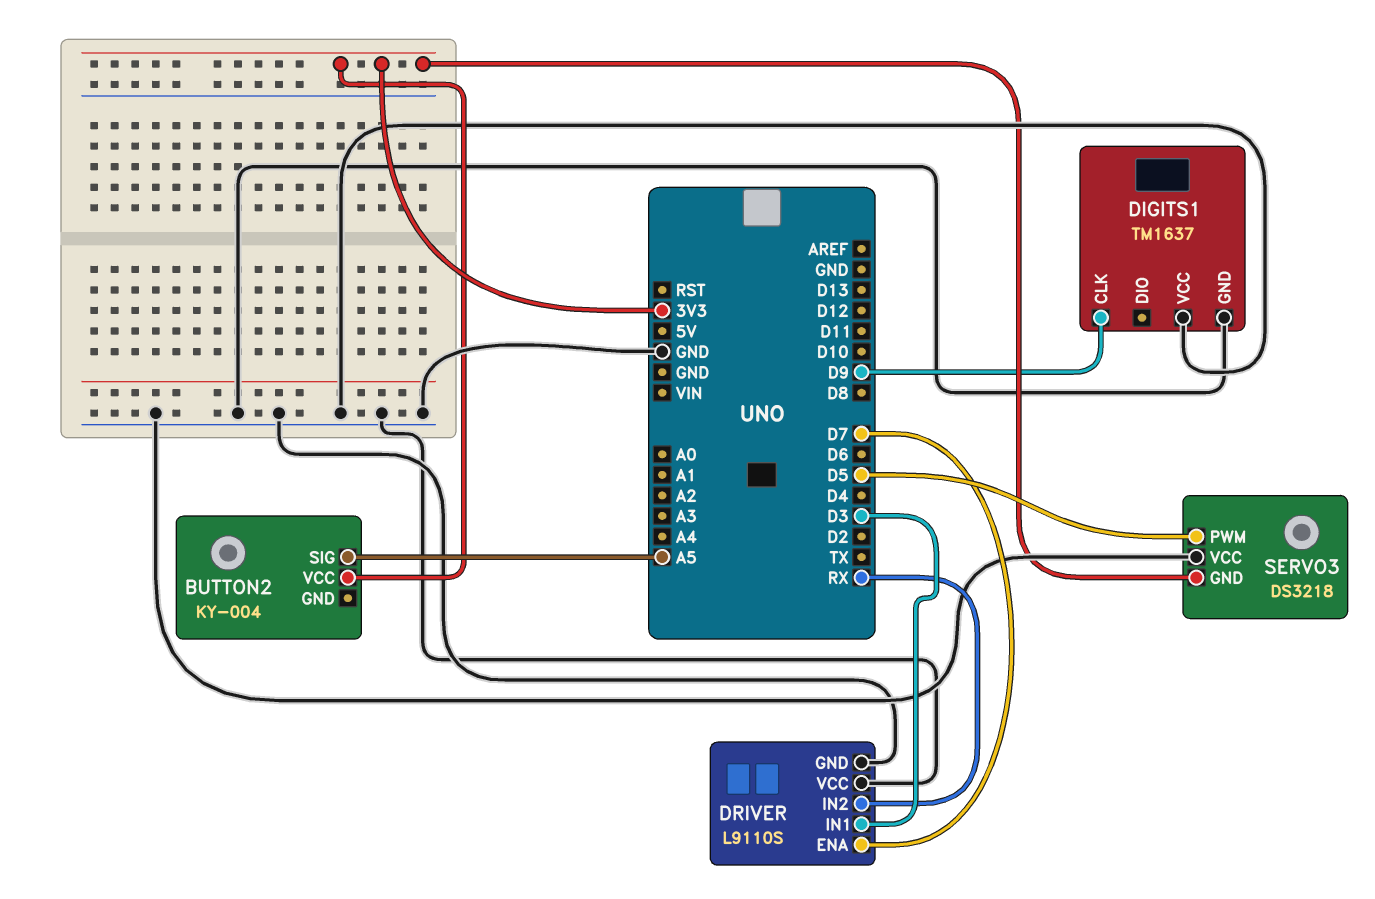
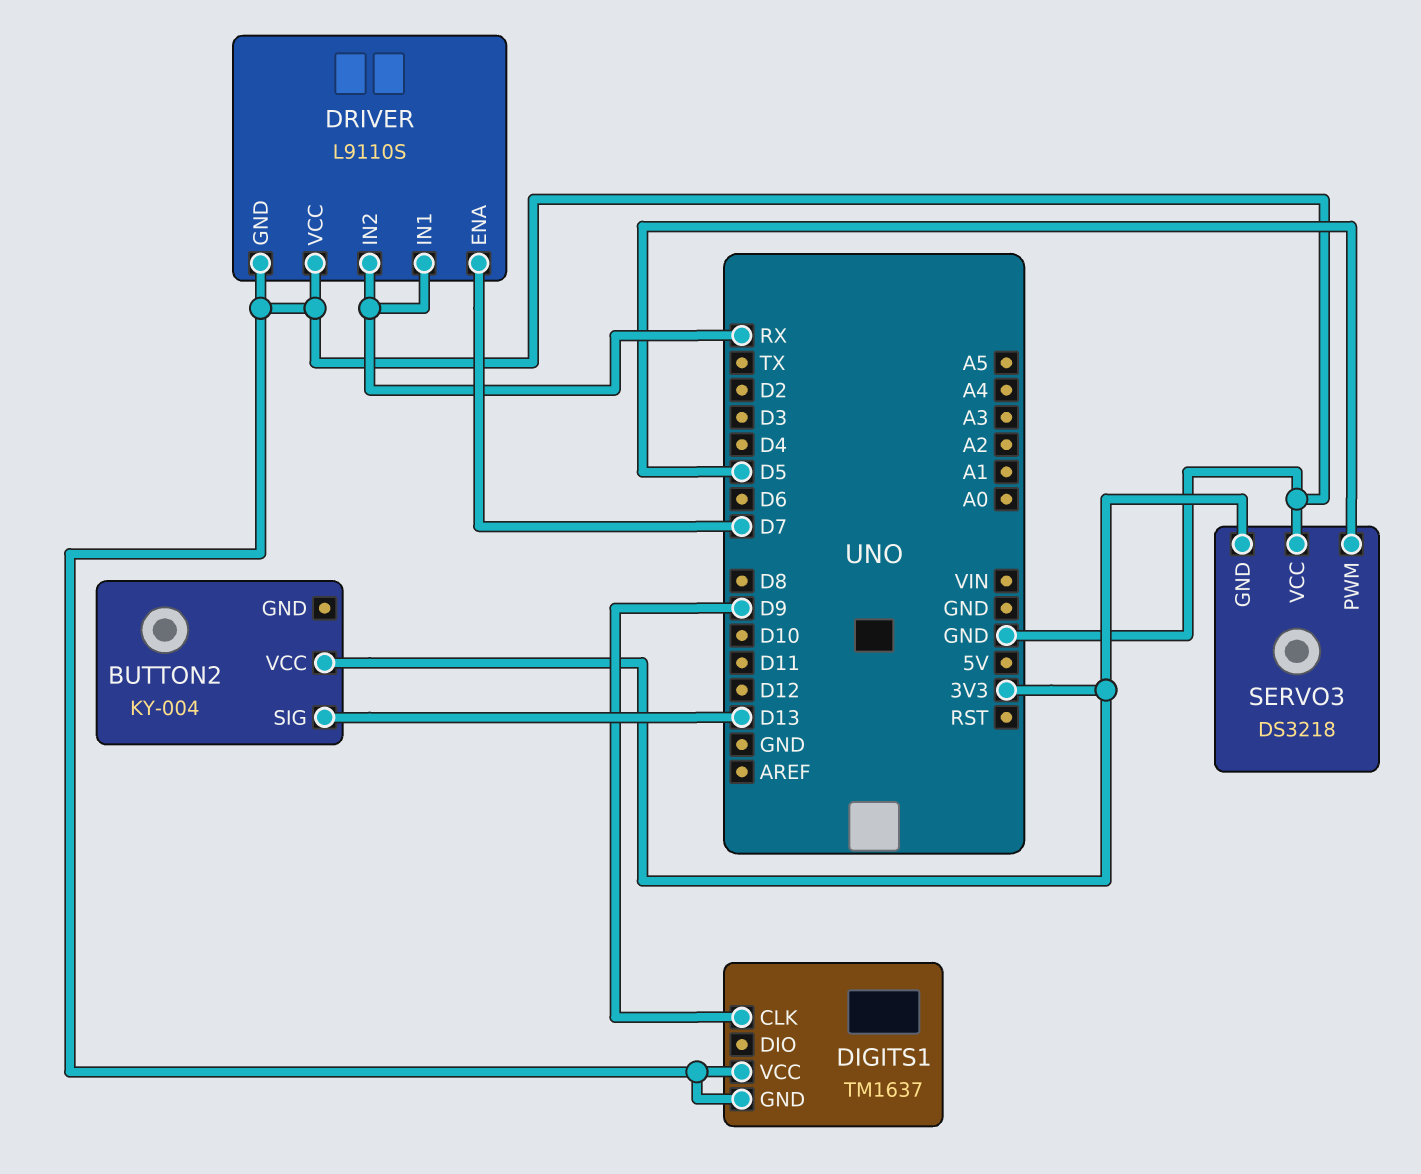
BUTTON2 pin SIG: A5 -> D13
DRIVER pin IN1: D3 -> RX

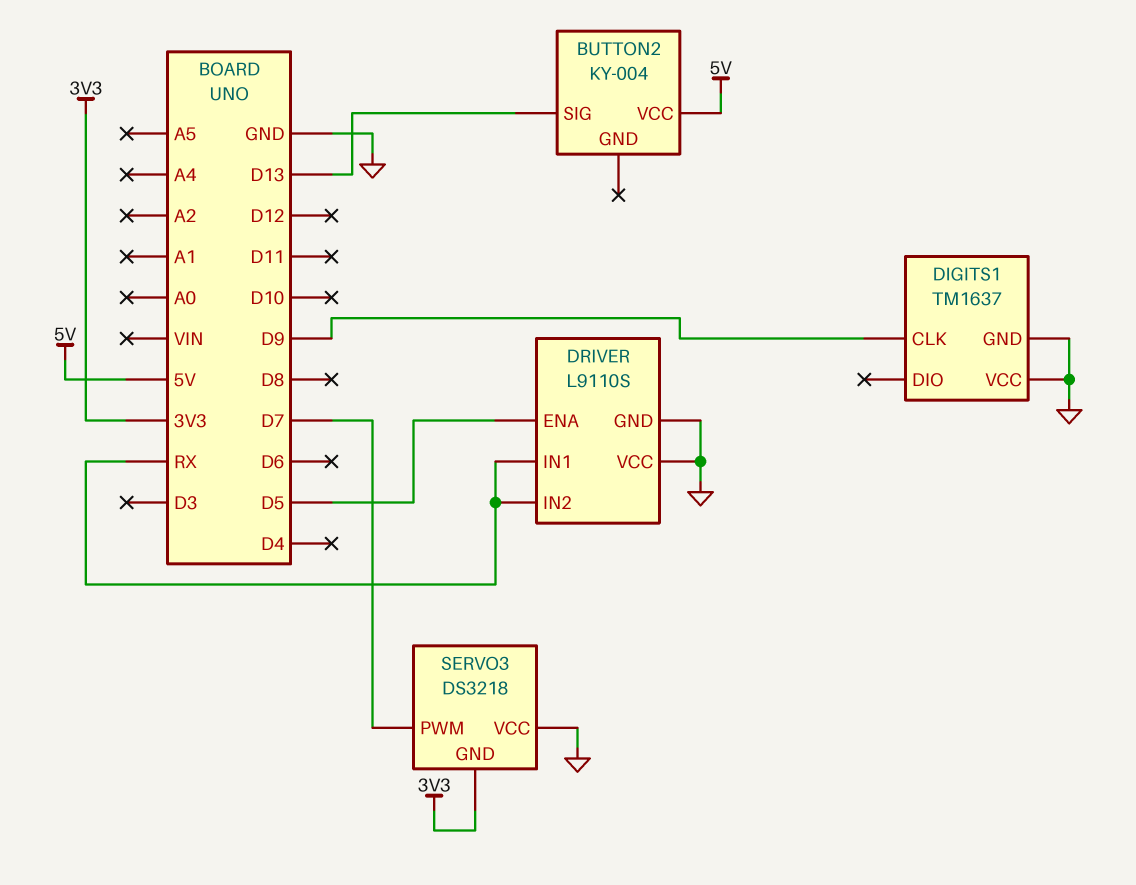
BUTTON2 pin VCC: 3V3 -> 5V
DRIVER pin ENA: D7 -> D5
SERVO3 pin PWM: D5 -> D7

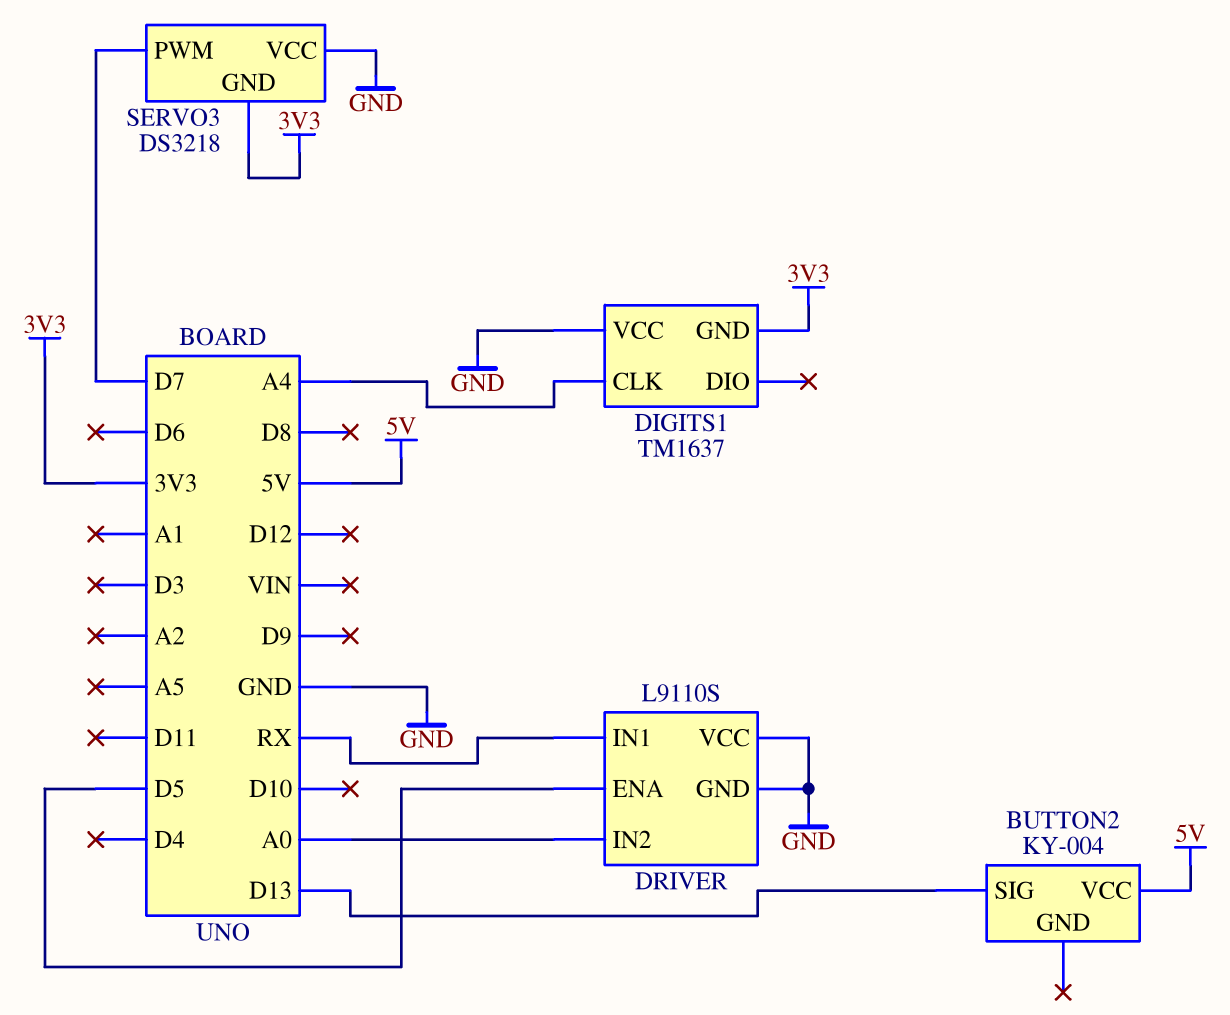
DIGITS1 pin CLK: D9 -> A4
DIGITS1 pin GND: GND -> 3V3
DRIVER pin IN2: RX -> A0

